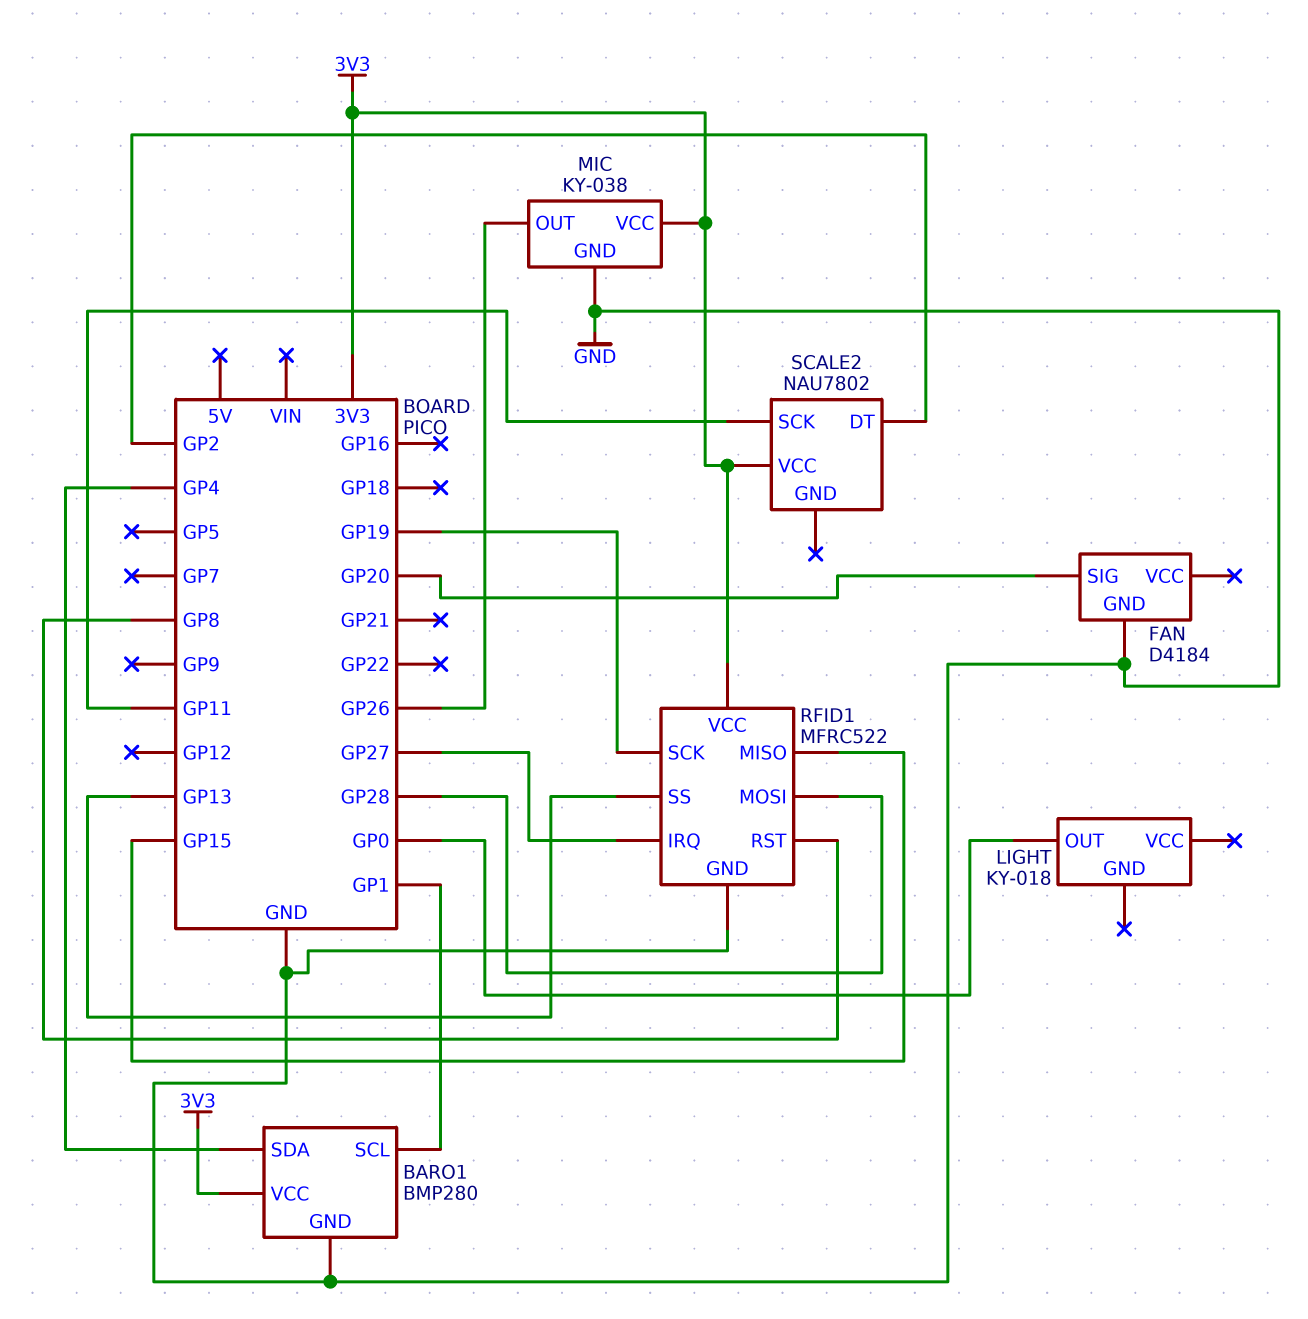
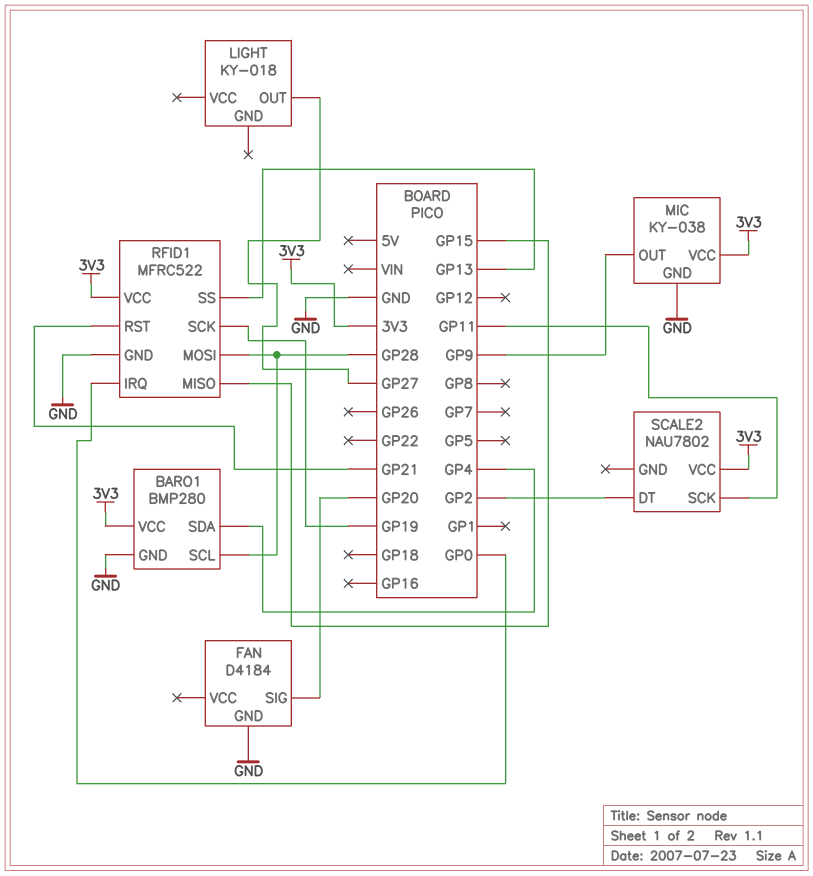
BARO1 pin SCL: GP1 -> GP28
LIGHT pin OUT: GP0 -> GP27
MIC pin OUT: GP26 -> GP9
RFID1 pin IRQ: GP27 -> GP0
RFID1 pin RST: GP8 -> GP21

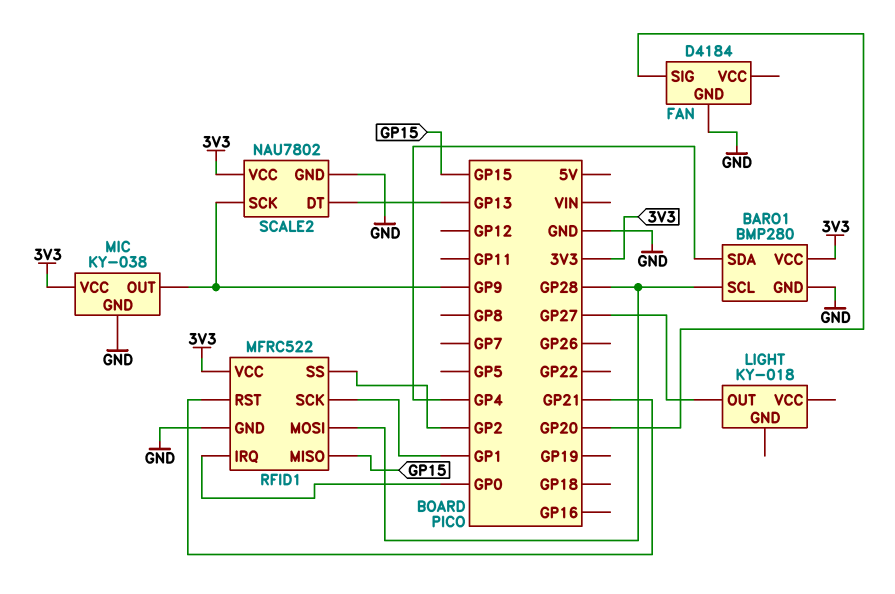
RFID1 pin SCK: GP19 -> GP1
RFID1 pin SS: GP13 -> GP2
SCALE2 pin DT: GP2 -> GP13
SCALE2 pin GND: none -> GND
SCALE2 pin SCK: GP11 -> GP9

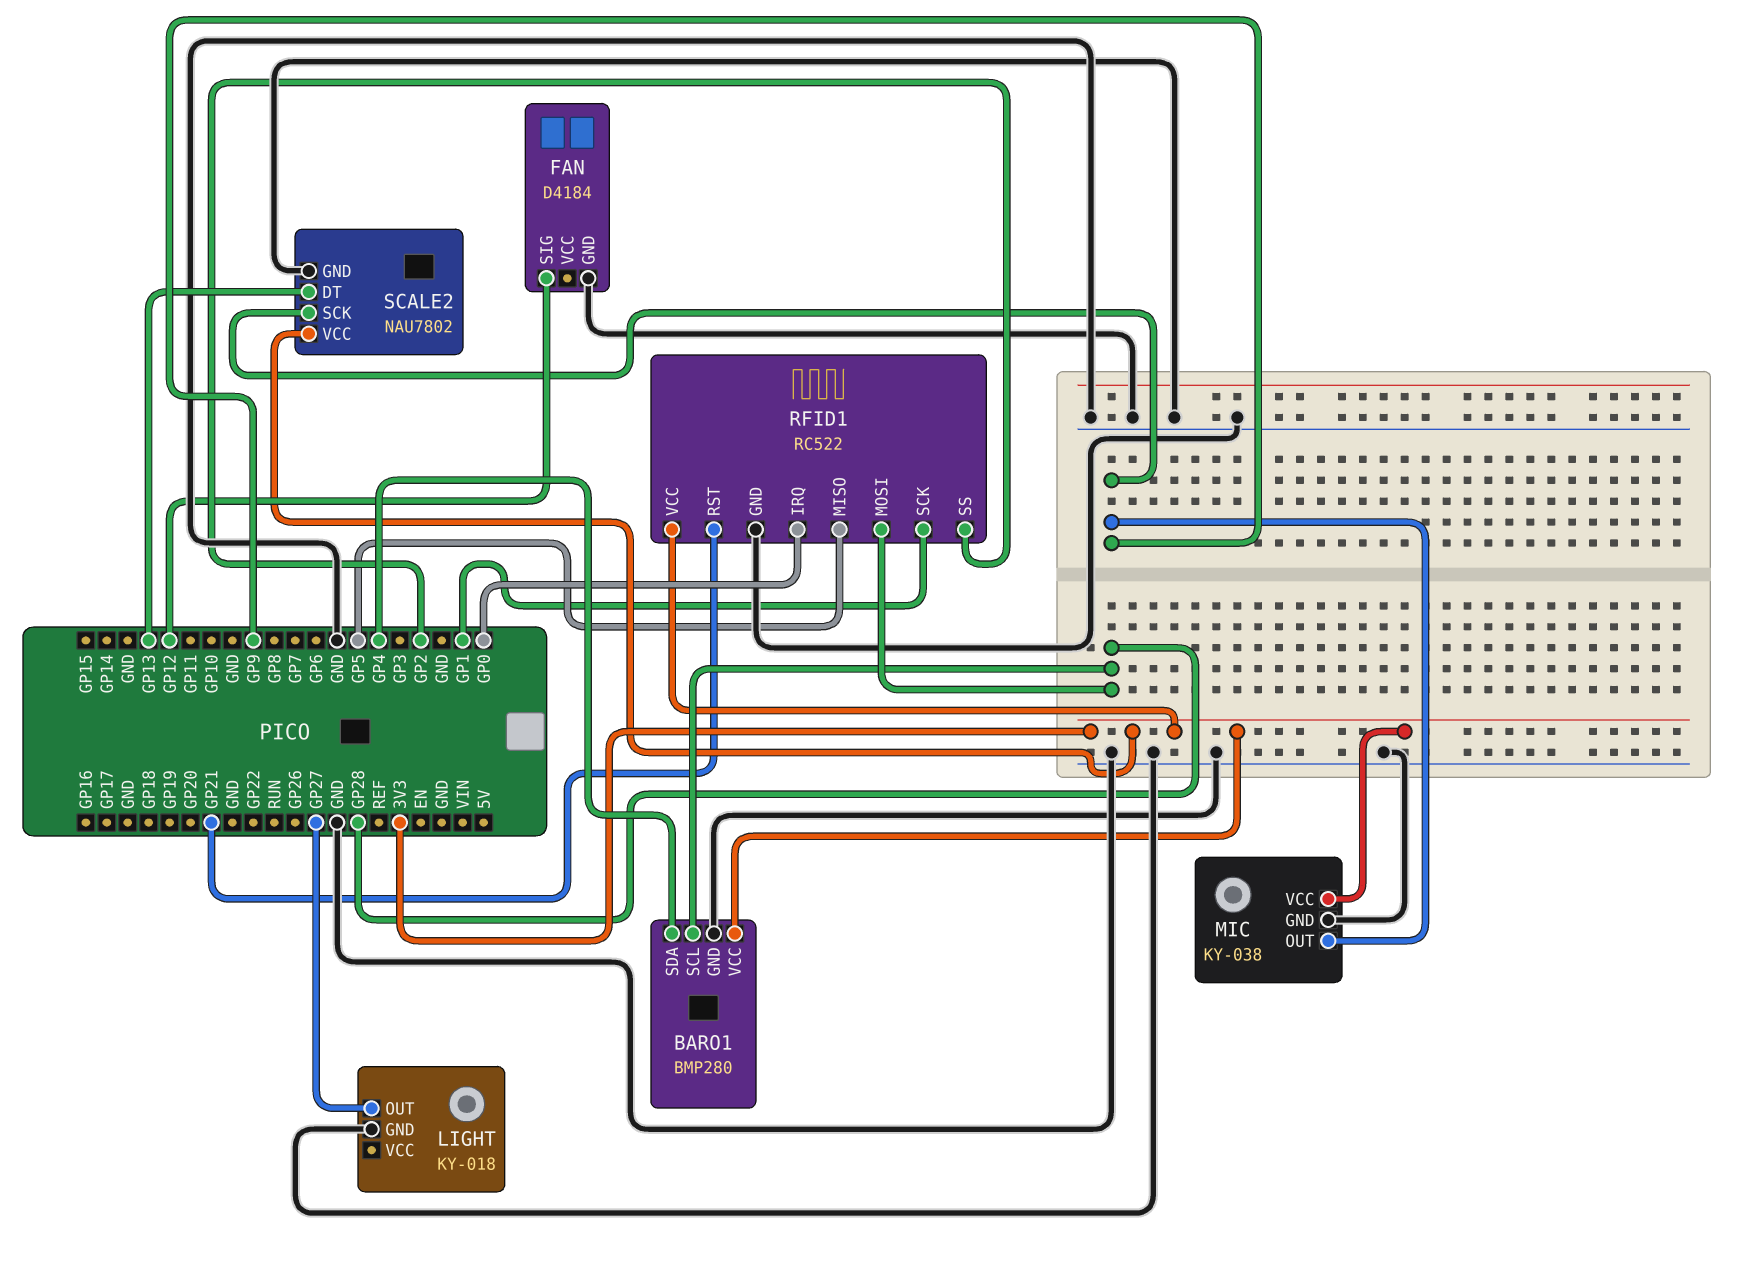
FAN pin SIG: GP20 -> GP12
LIGHT pin GND: none -> GND
RFID1: MFRC522 -> RC522
RFID1 pin MISO: GP15 -> GP5

